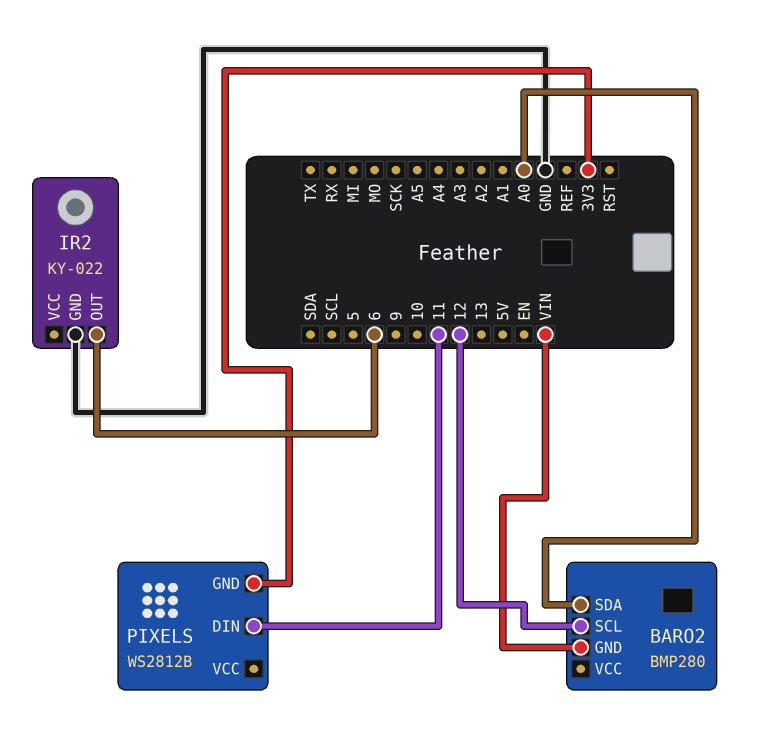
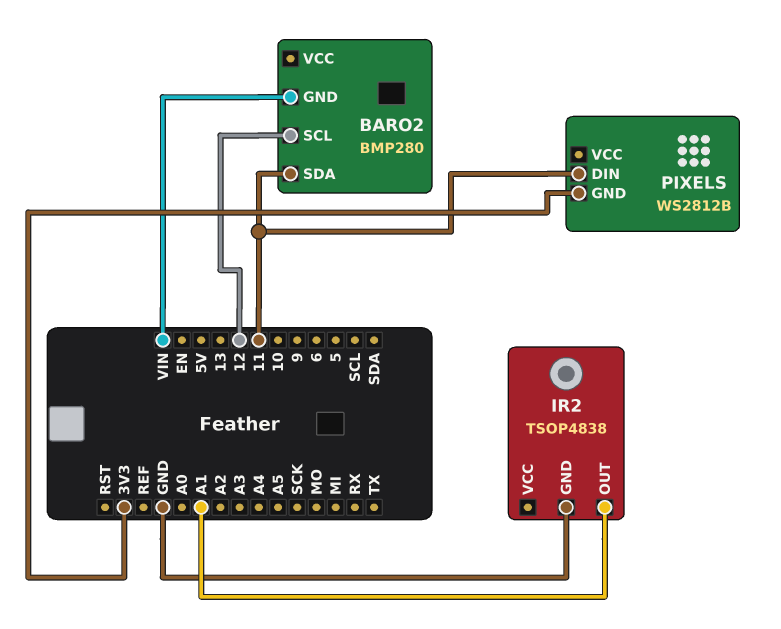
BARO2 pin SDA: A0 -> 11
IR2: KY-022 -> TSOP4838
IR2 pin OUT: 6 -> A1

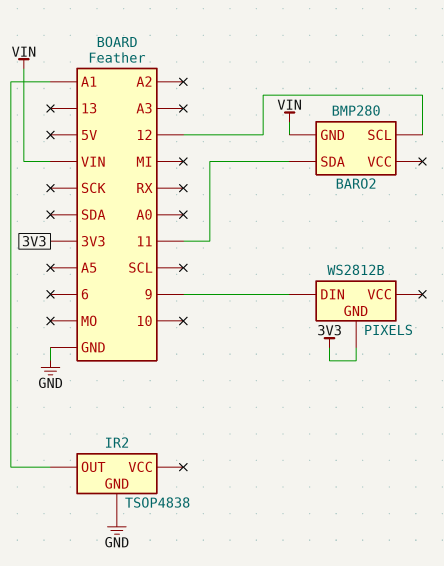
PIXELS pin DIN: 11 -> 9

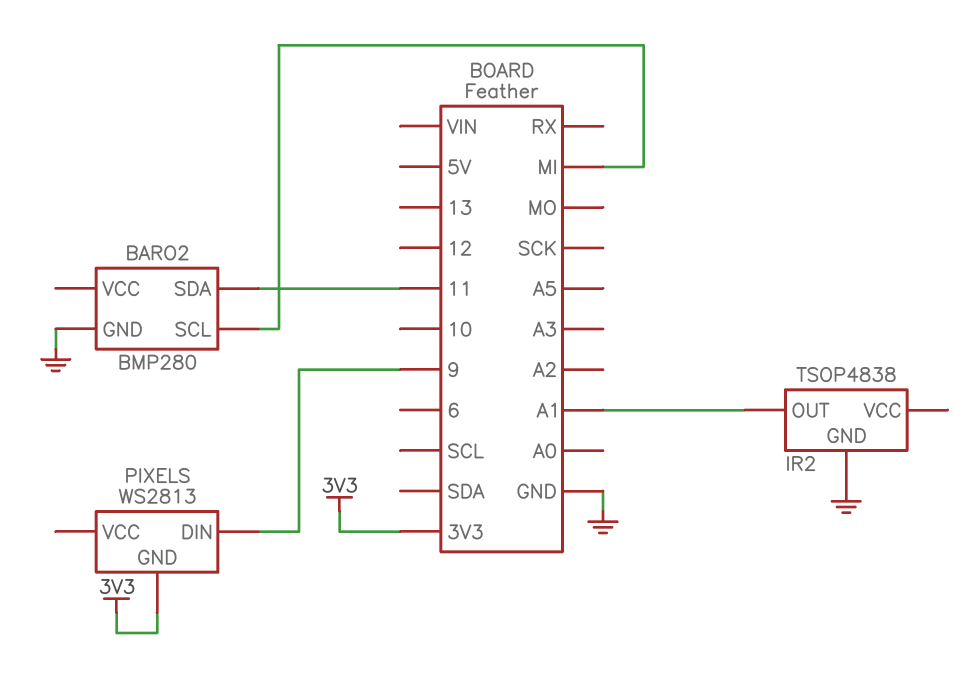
BARO2 pin GND: VIN -> GND
BARO2 pin SCL: 12 -> MI
PIXELS: WS2812B -> WS2813

